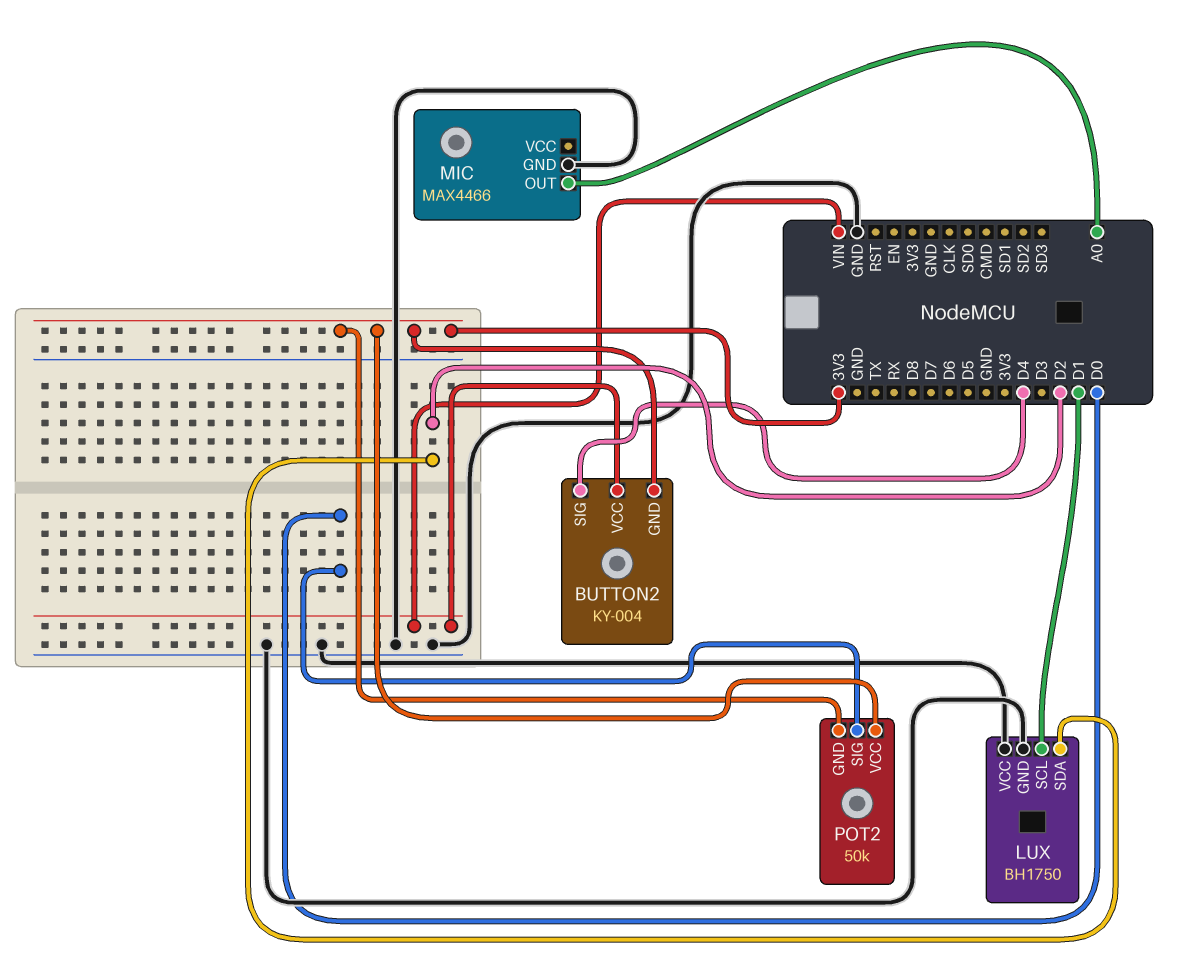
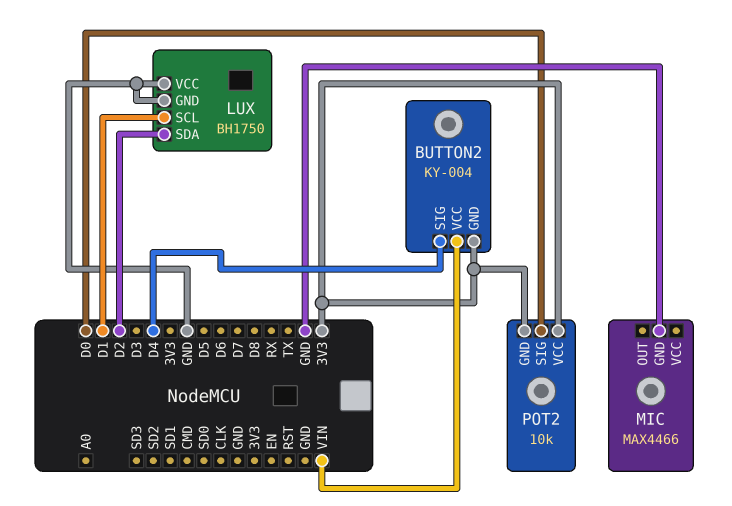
MIC pin OUT: A0 -> none
POT2: 50k -> 10k

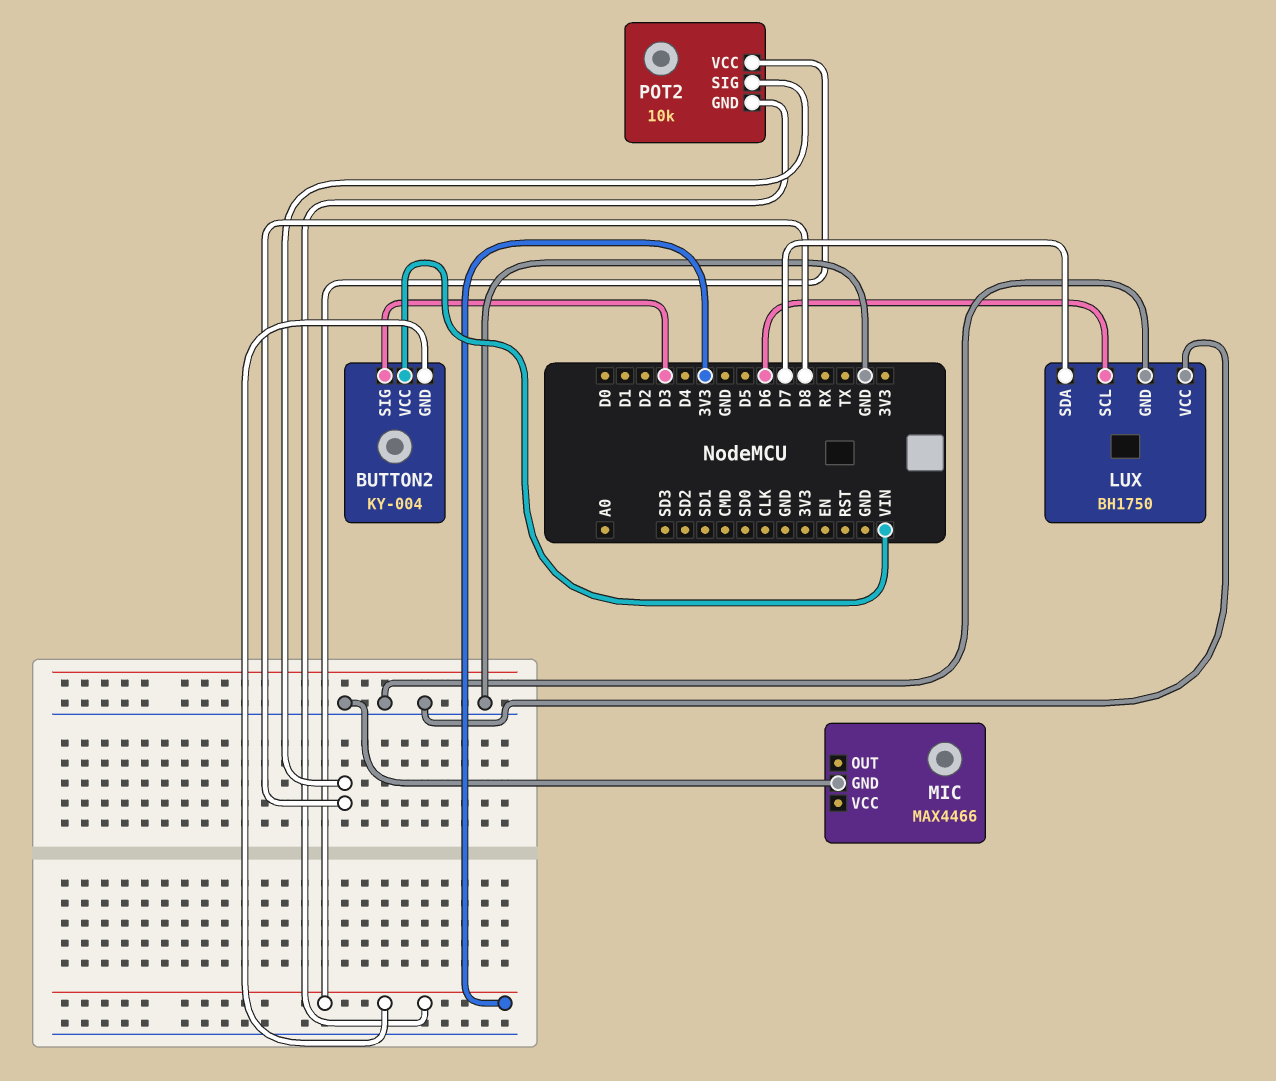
BUTTON2 pin SIG: D4 -> D3
LUX pin SCL: D1 -> D6
LUX pin SDA: D2 -> D7
POT2 pin SIG: D0 -> D8

